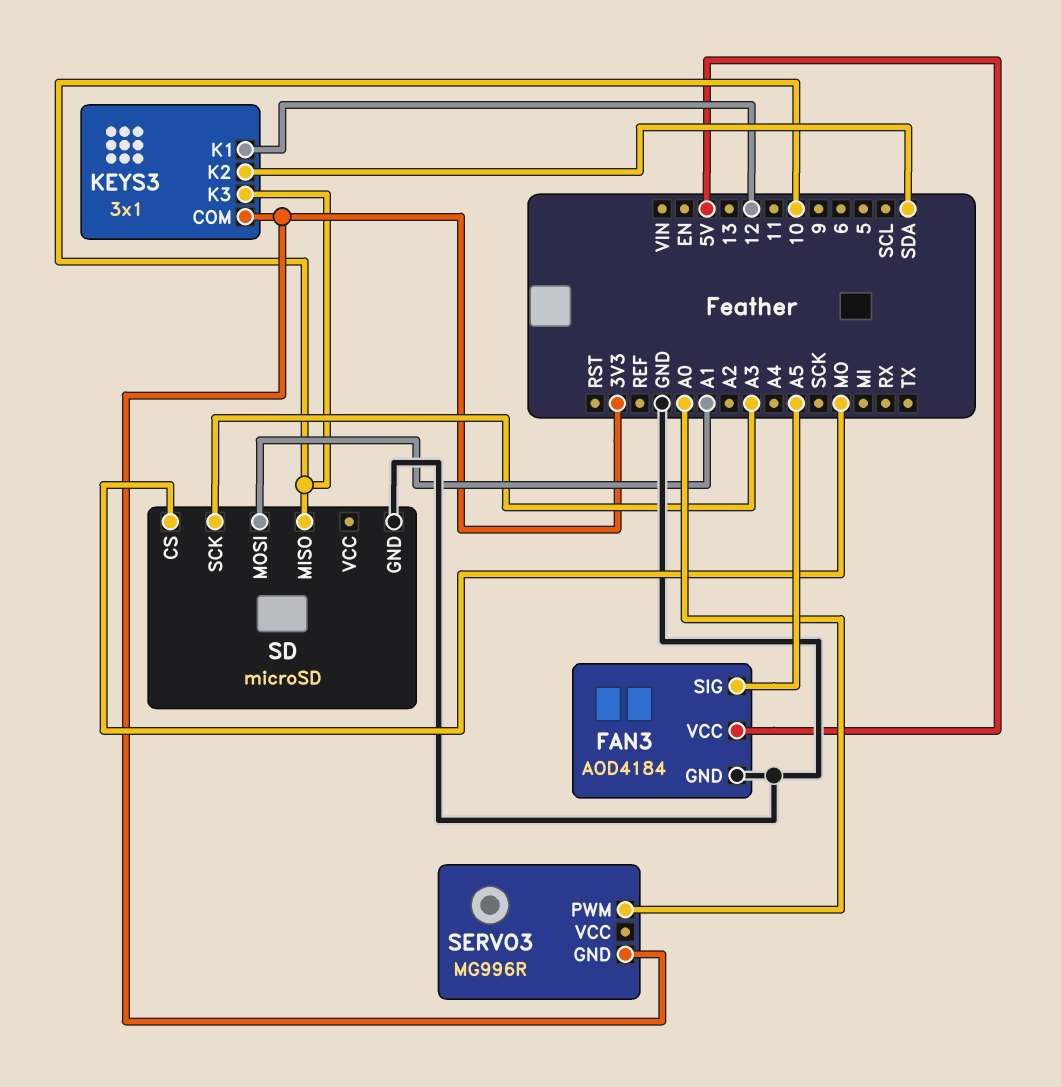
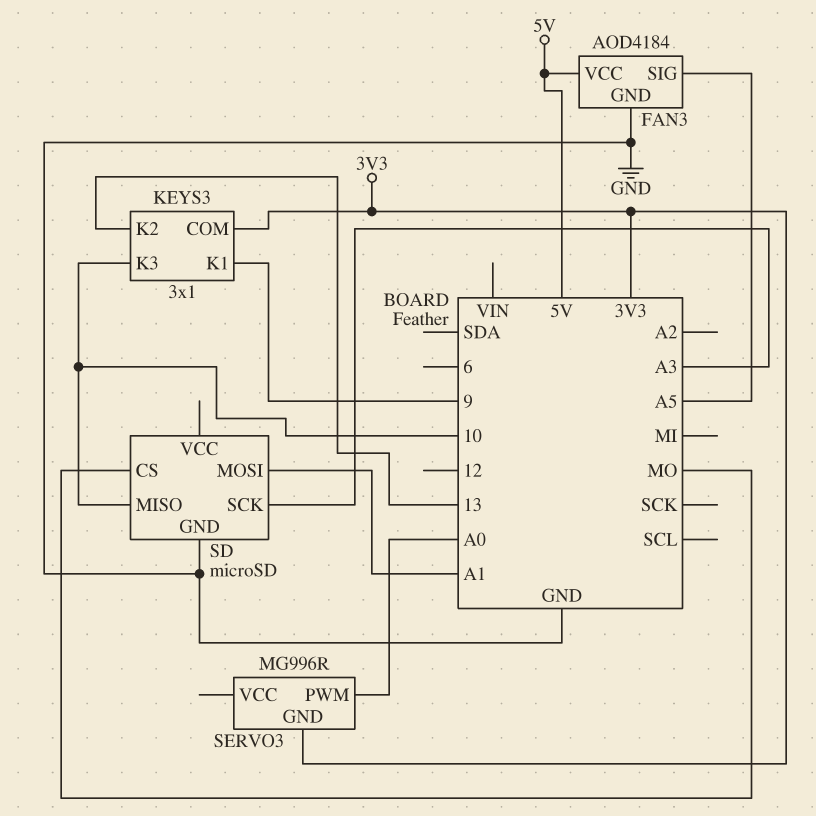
KEYS3 pin K1: 12 -> 9
KEYS3 pin K2: SDA -> 13

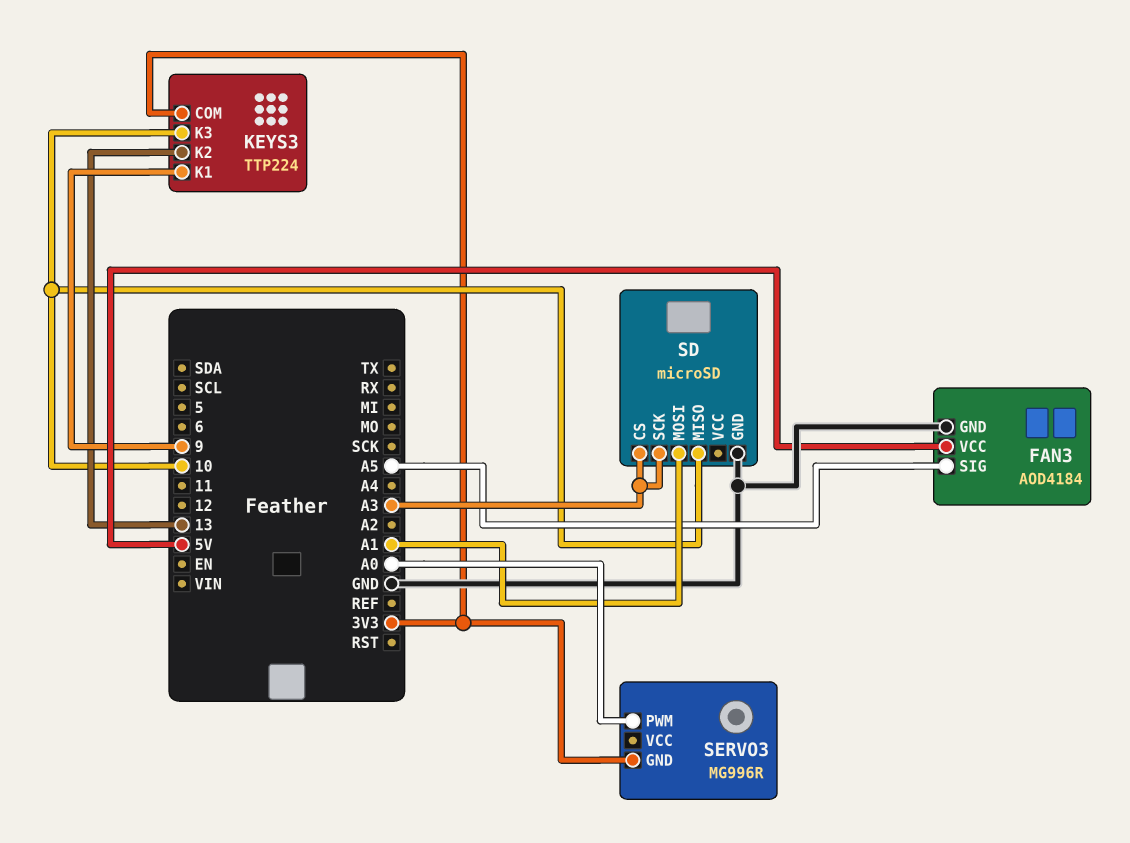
KEYS3: 3x1 -> TTP224
SD pin CS: MO -> A3

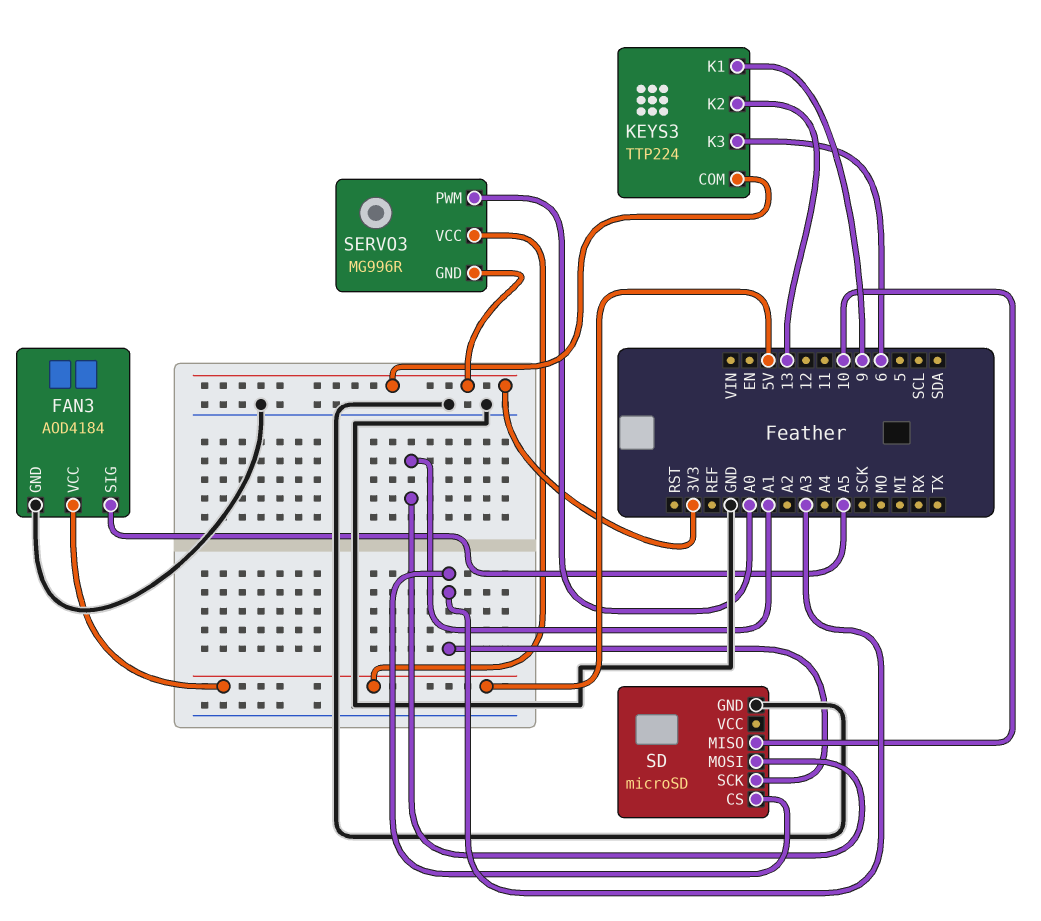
KEYS3 pin K3: 10 -> 6
SERVO3 pin VCC: none -> 5V

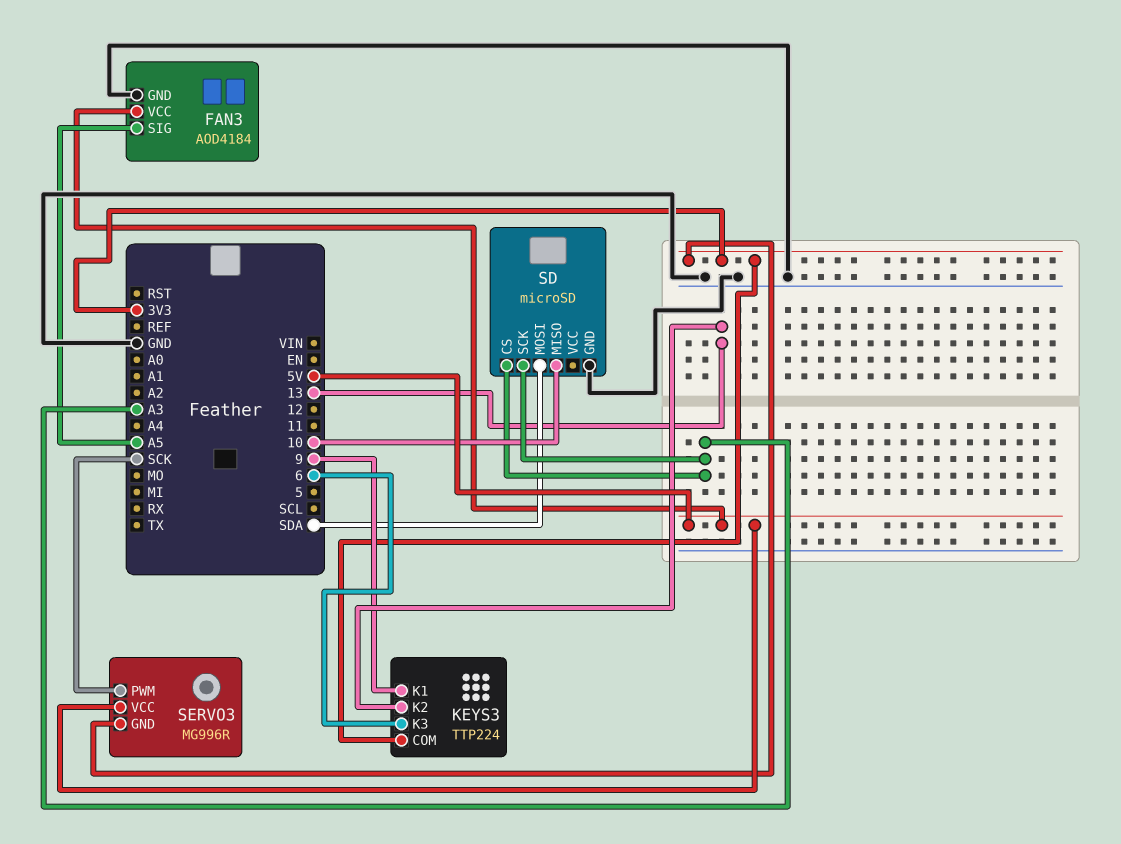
SD pin MOSI: A1 -> SDA
SERVO3 pin PWM: A0 -> SCK

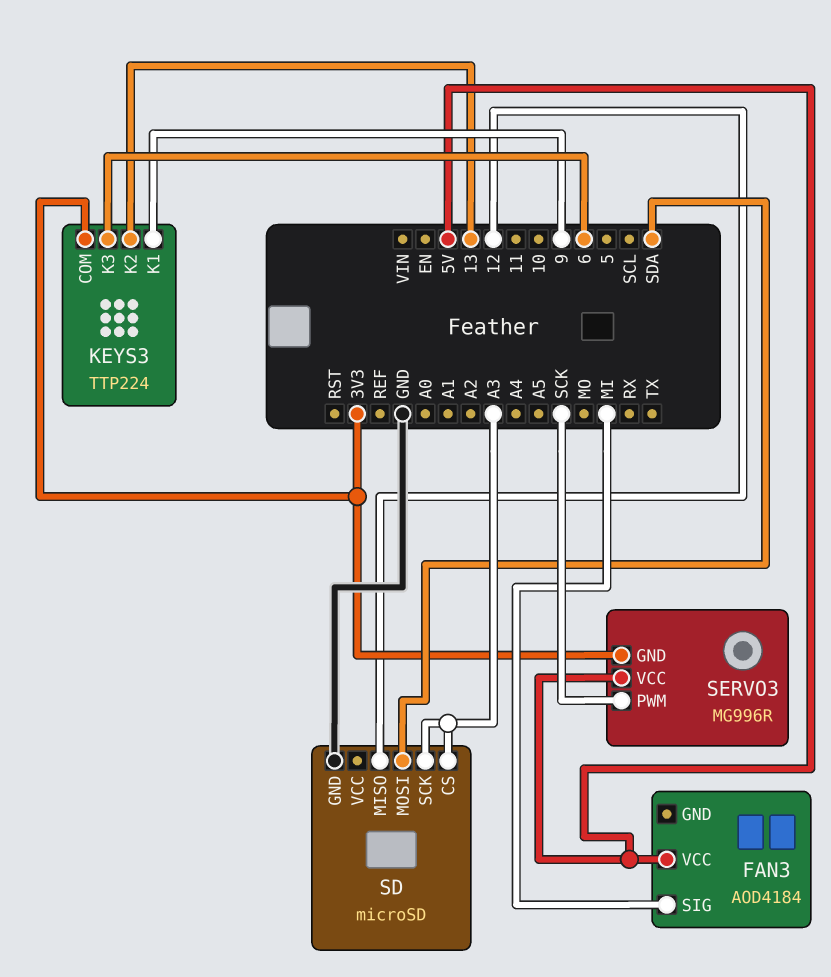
FAN3 pin GND: GND -> none
FAN3 pin SIG: A5 -> MI
SD pin MISO: 10 -> 12

